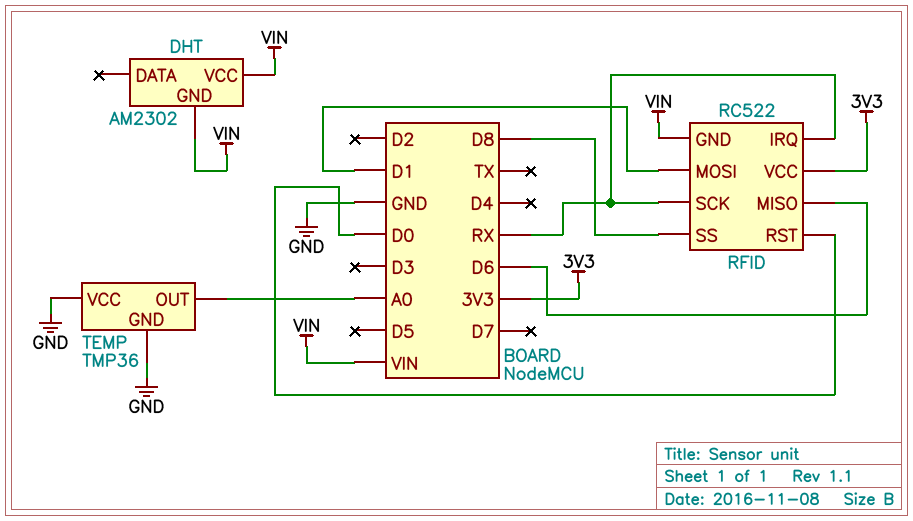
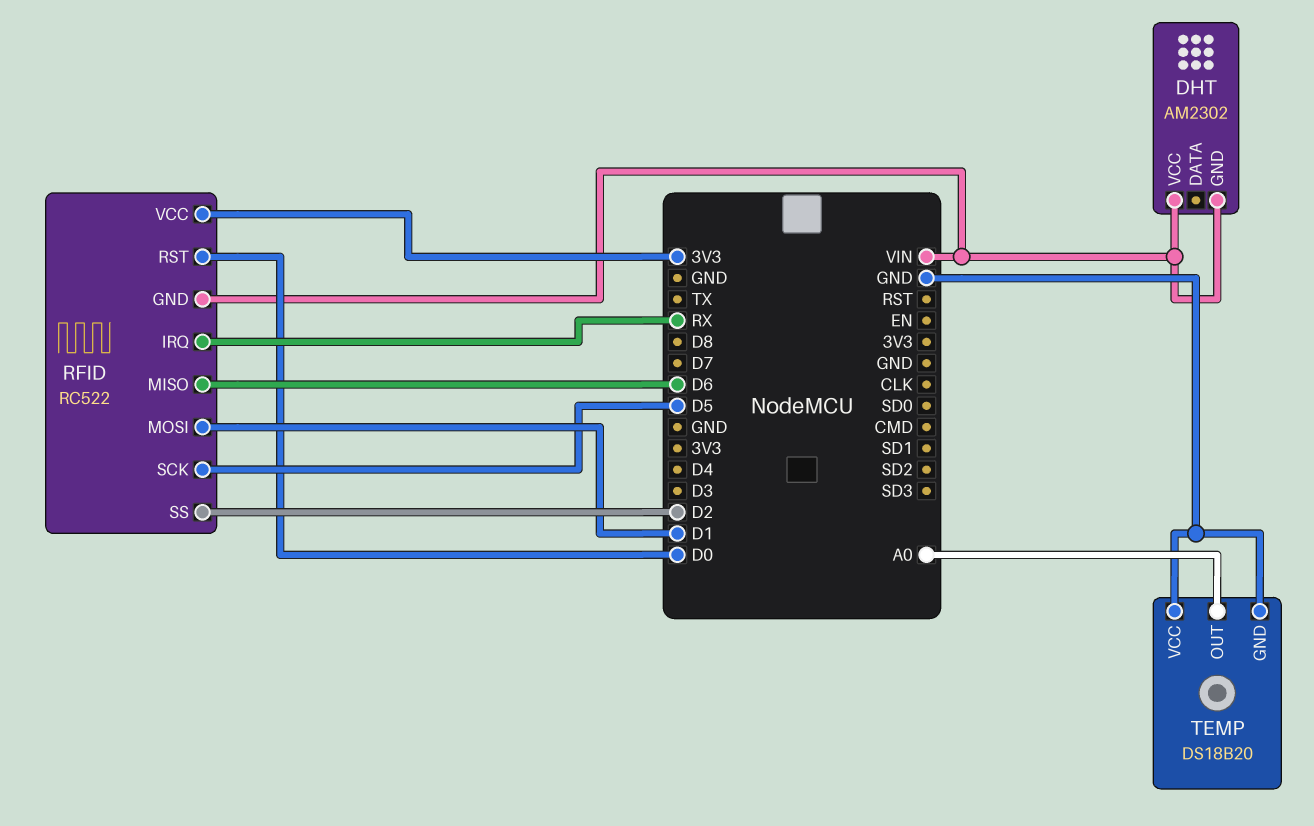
RFID pin SCK: RX -> D5
RFID pin SS: D8 -> D2
TEMP: TMP36 -> DS18B20

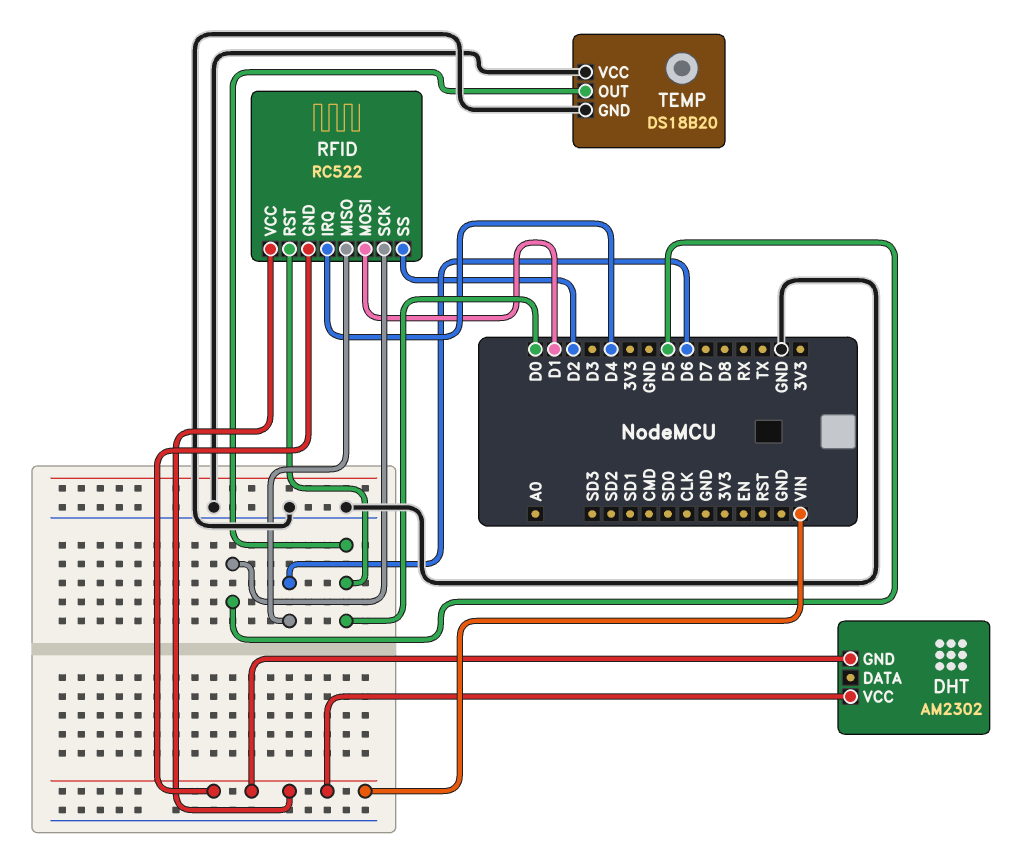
RFID pin IRQ: RX -> D4
RFID pin VCC: 3V3 -> VIN
TEMP pin OUT: A0 -> D0

